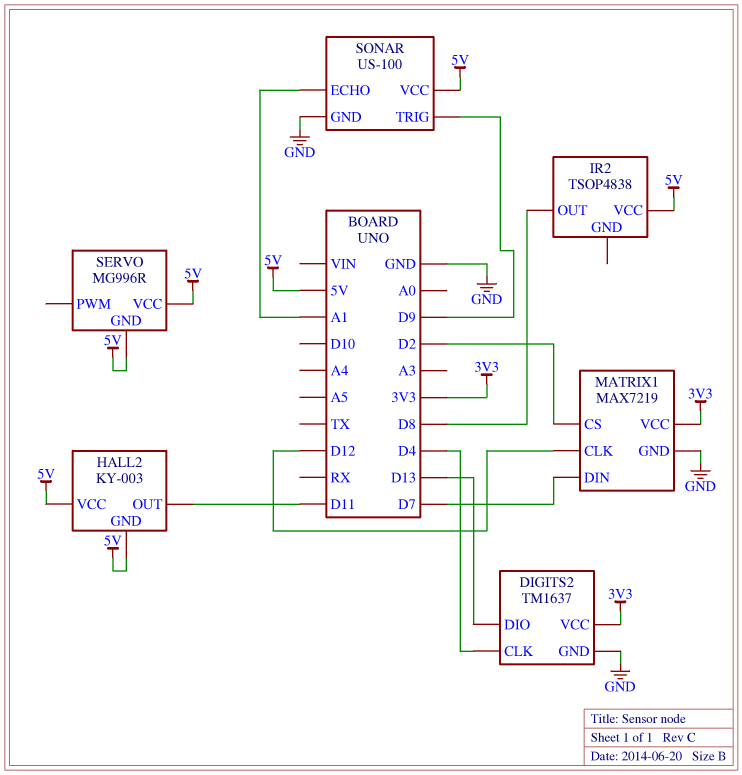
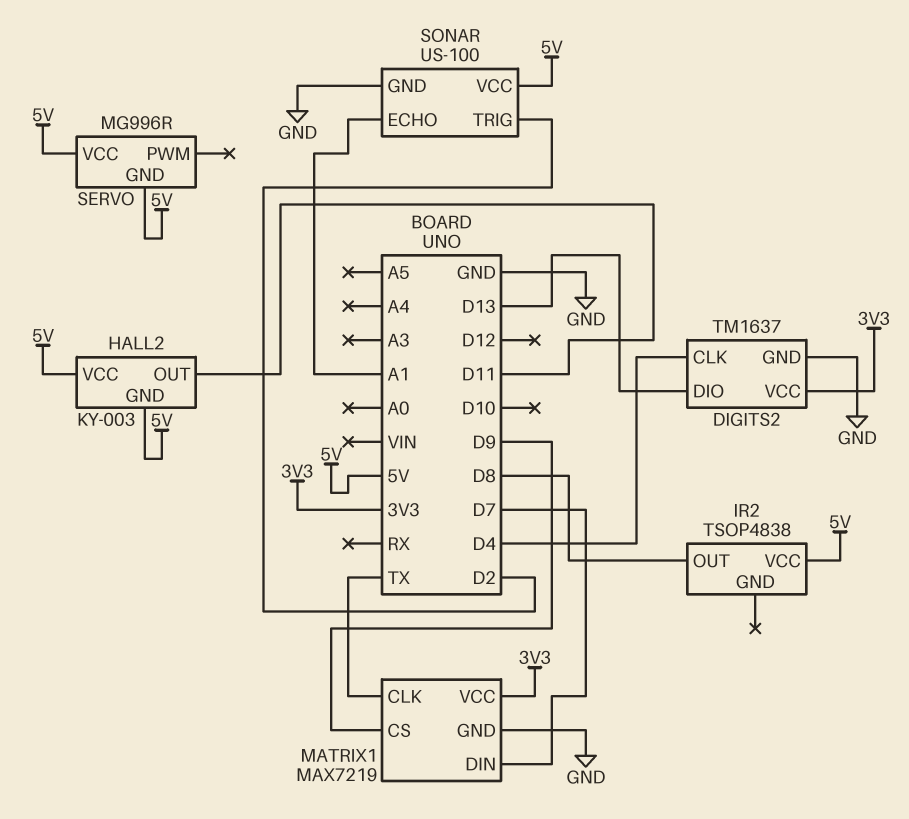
MATRIX1 pin CLK: D12 -> TX
MATRIX1 pin CS: D2 -> D9
SONAR pin TRIG: D9 -> D2

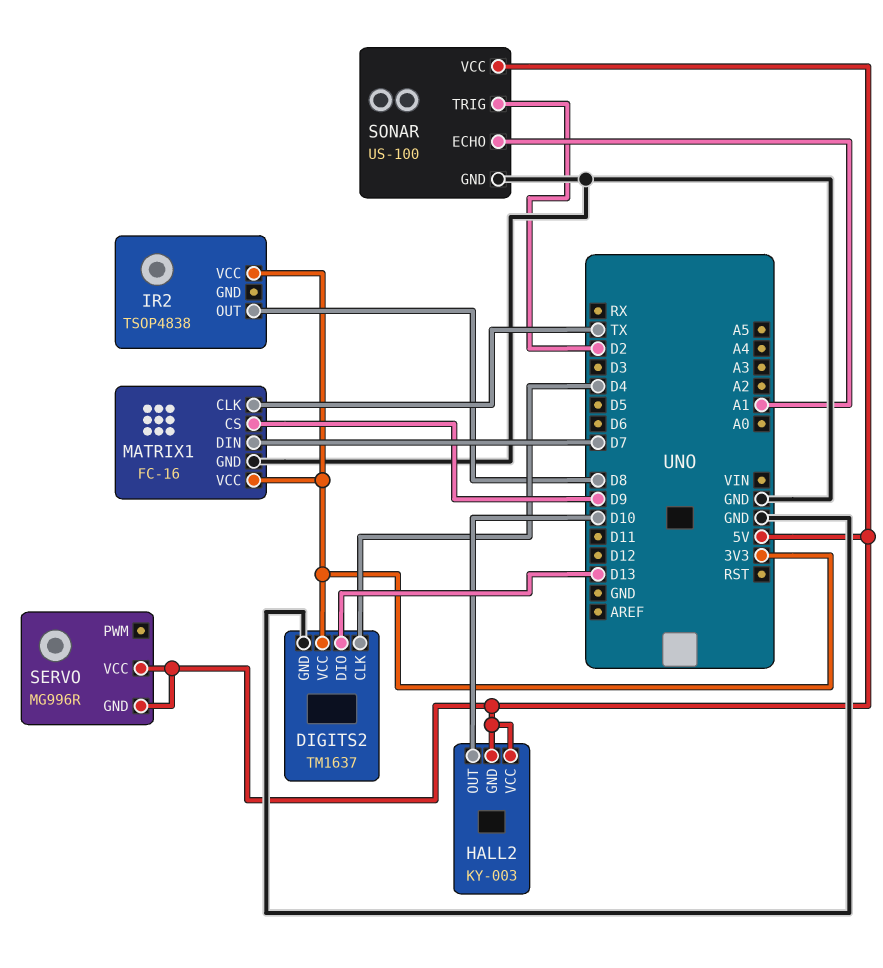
HALL2 pin OUT: D11 -> D10
IR2 pin VCC: 5V -> 3V3
MATRIX1: MAX7219 -> FC-16

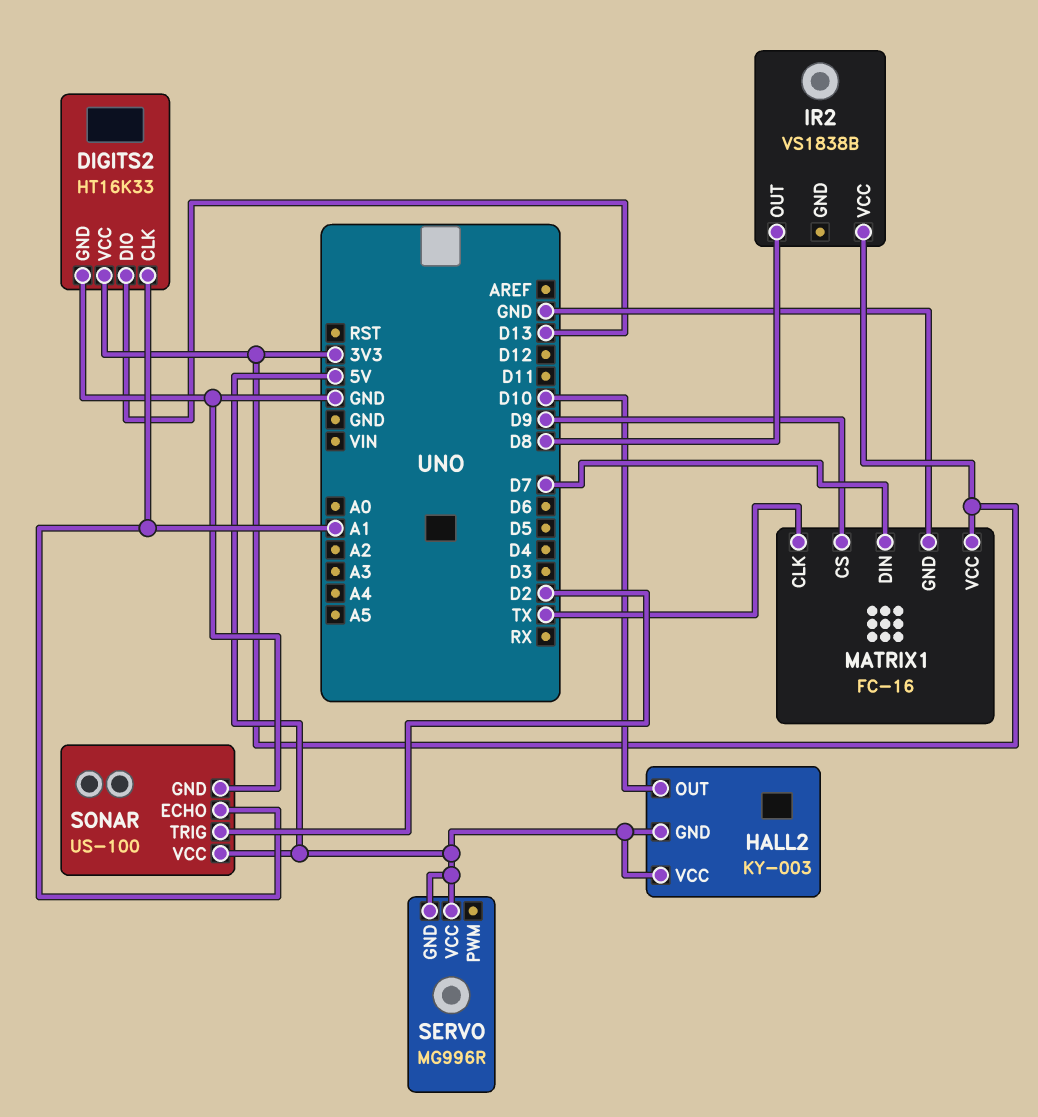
DIGITS2: TM1637 -> HT16K33
DIGITS2 pin CLK: D4 -> A1
IR2: TSOP4838 -> VS1838B

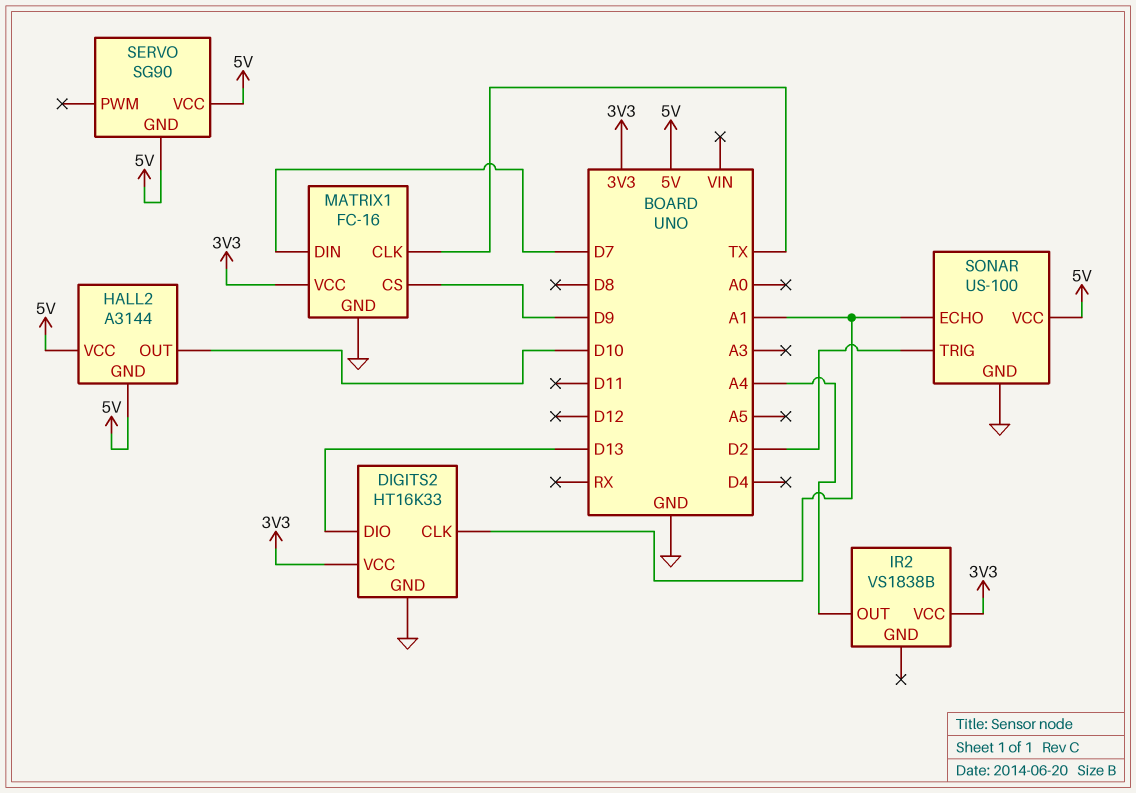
HALL2: KY-003 -> A3144
IR2 pin OUT: D8 -> A4
SERVO: MG996R -> SG90

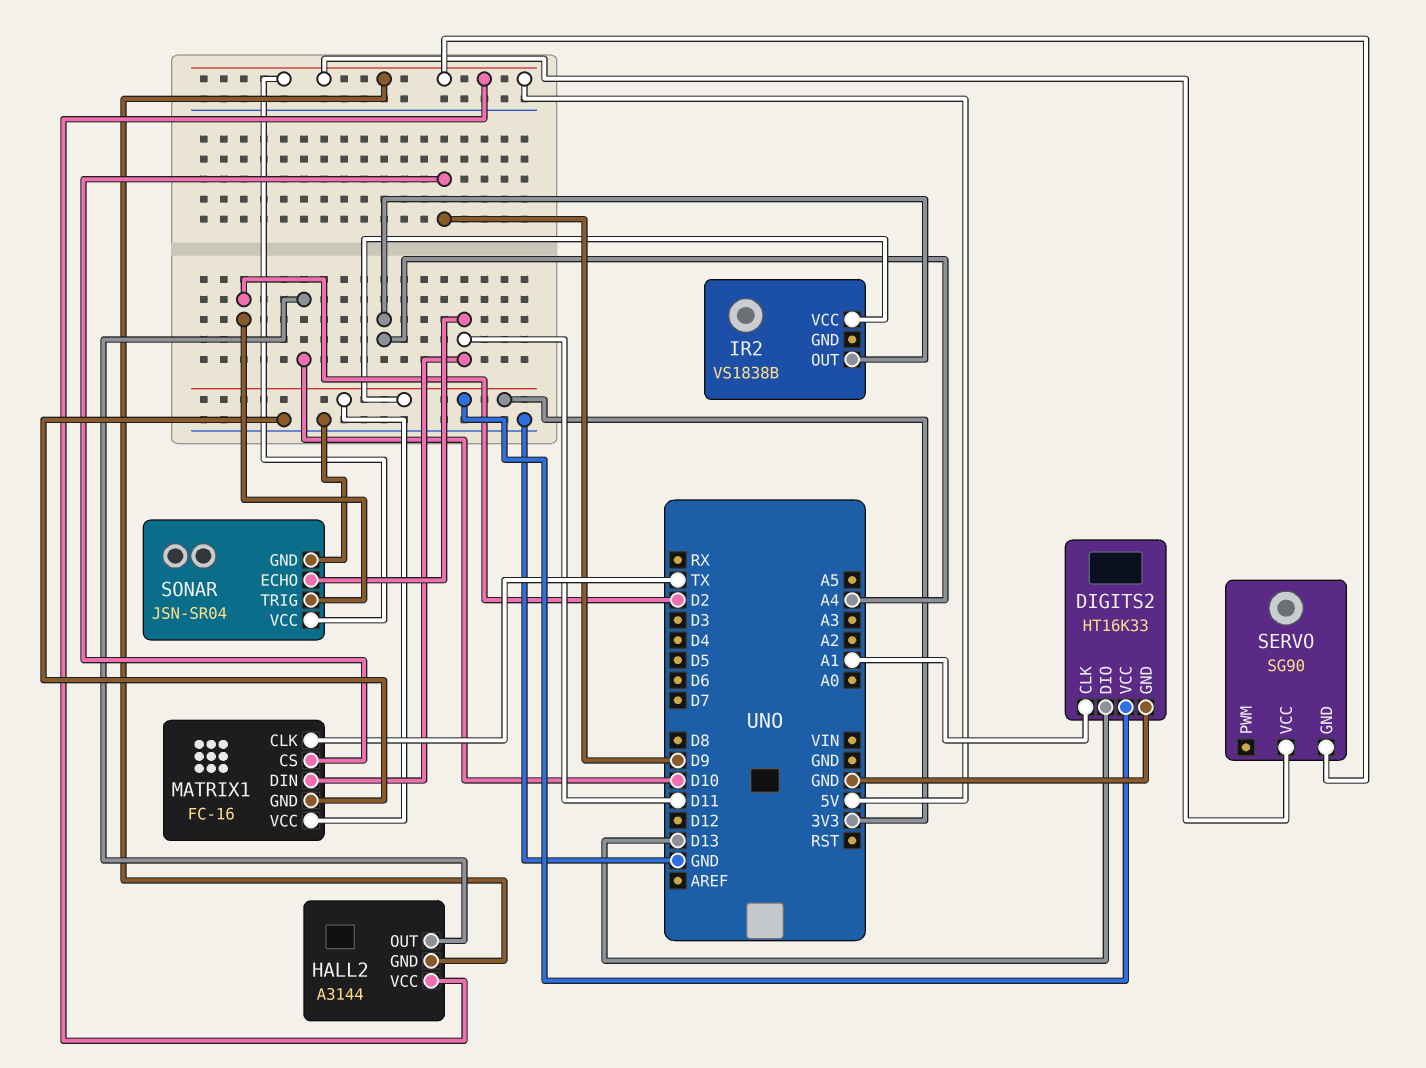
MATRIX1 pin DIN: D7 -> D11
SONAR: US-100 -> JSN-SR04
SONAR pin ECHO: A1 -> D11

